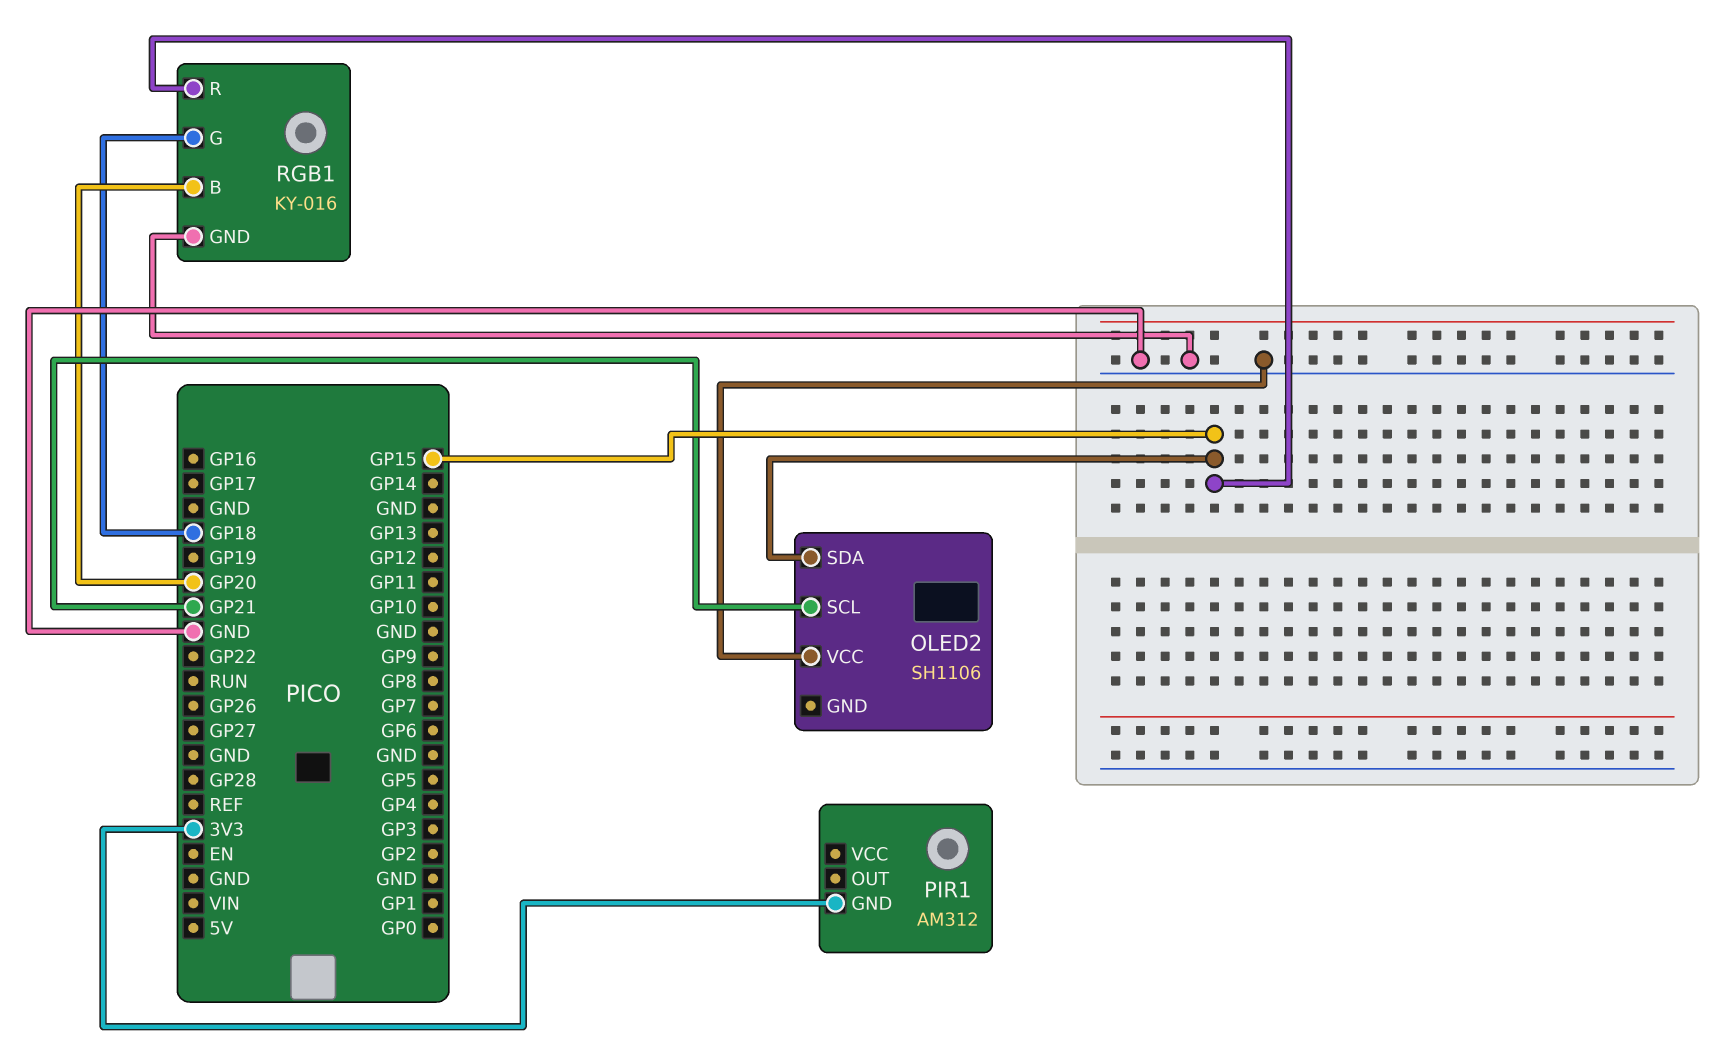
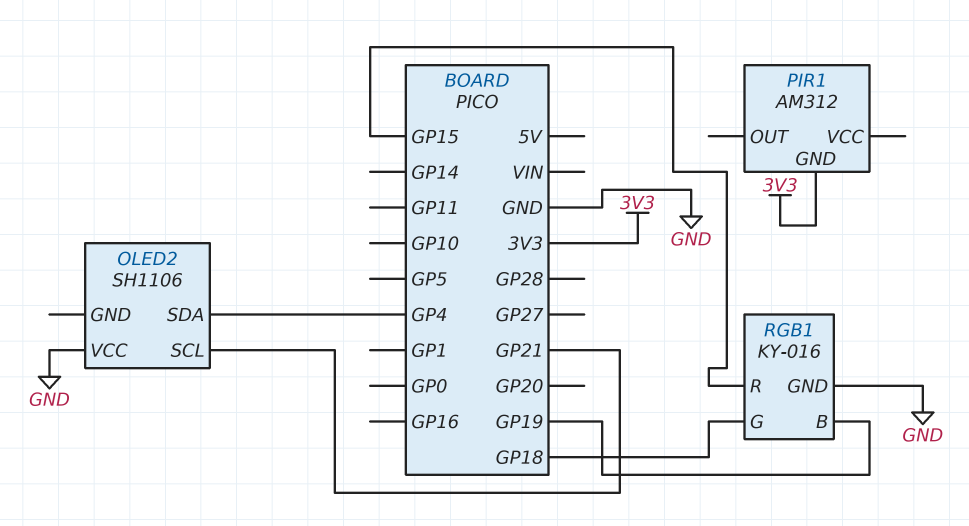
OLED2 pin SDA: GP15 -> GP4
RGB1 pin B: GP20 -> GP19

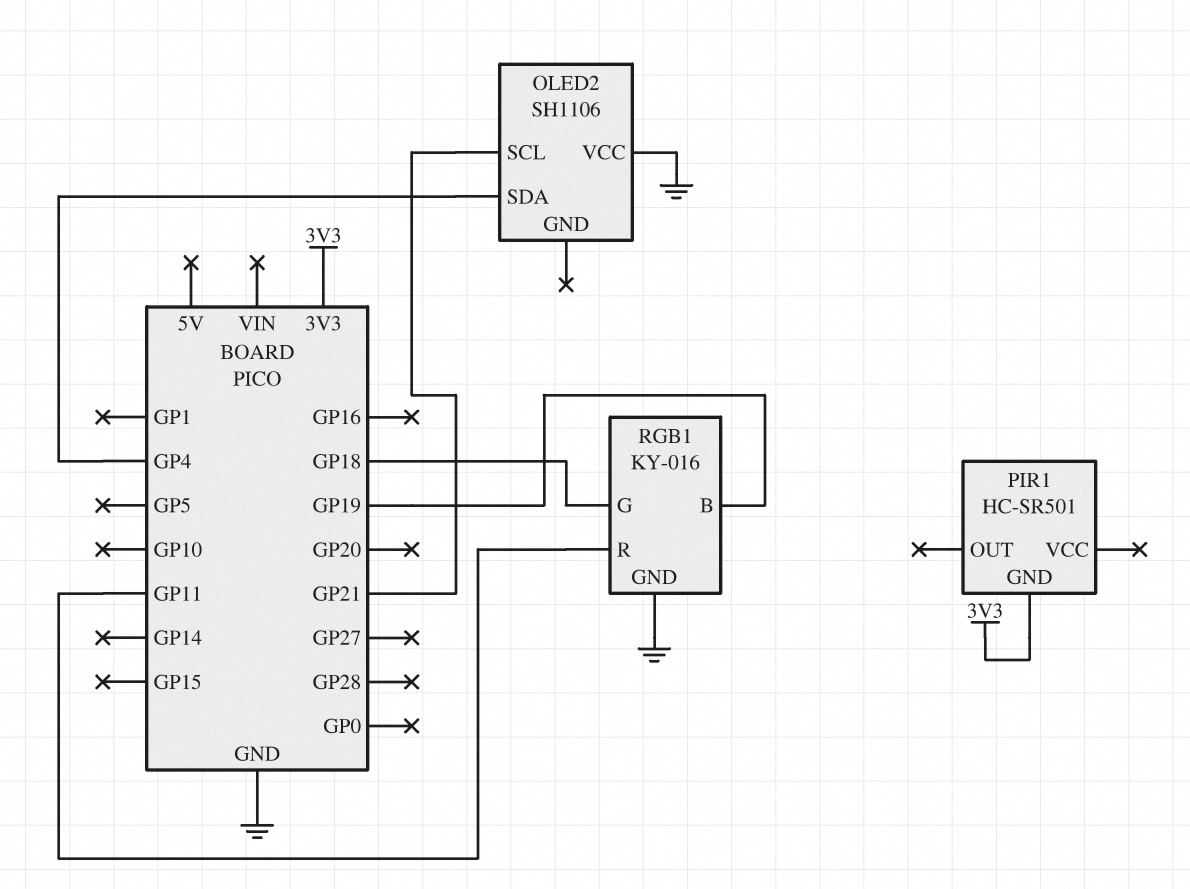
PIR1: AM312 -> HC-SR501
RGB1 pin R: GP15 -> GP11

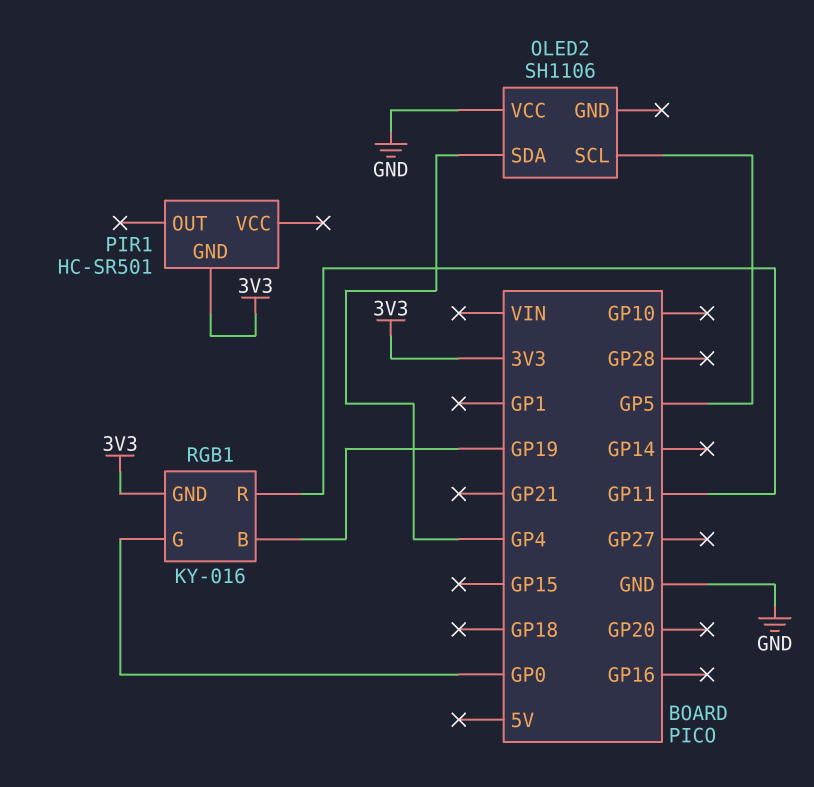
OLED2 pin SCL: GP21 -> GP5
RGB1 pin G: GP18 -> GP0
RGB1 pin GND: GND -> 3V3

